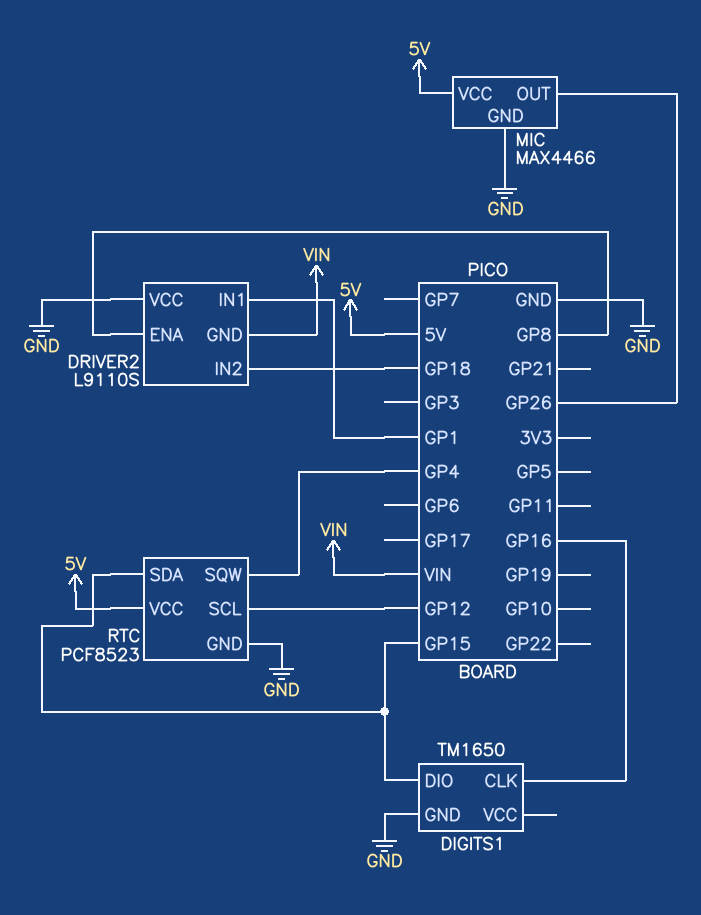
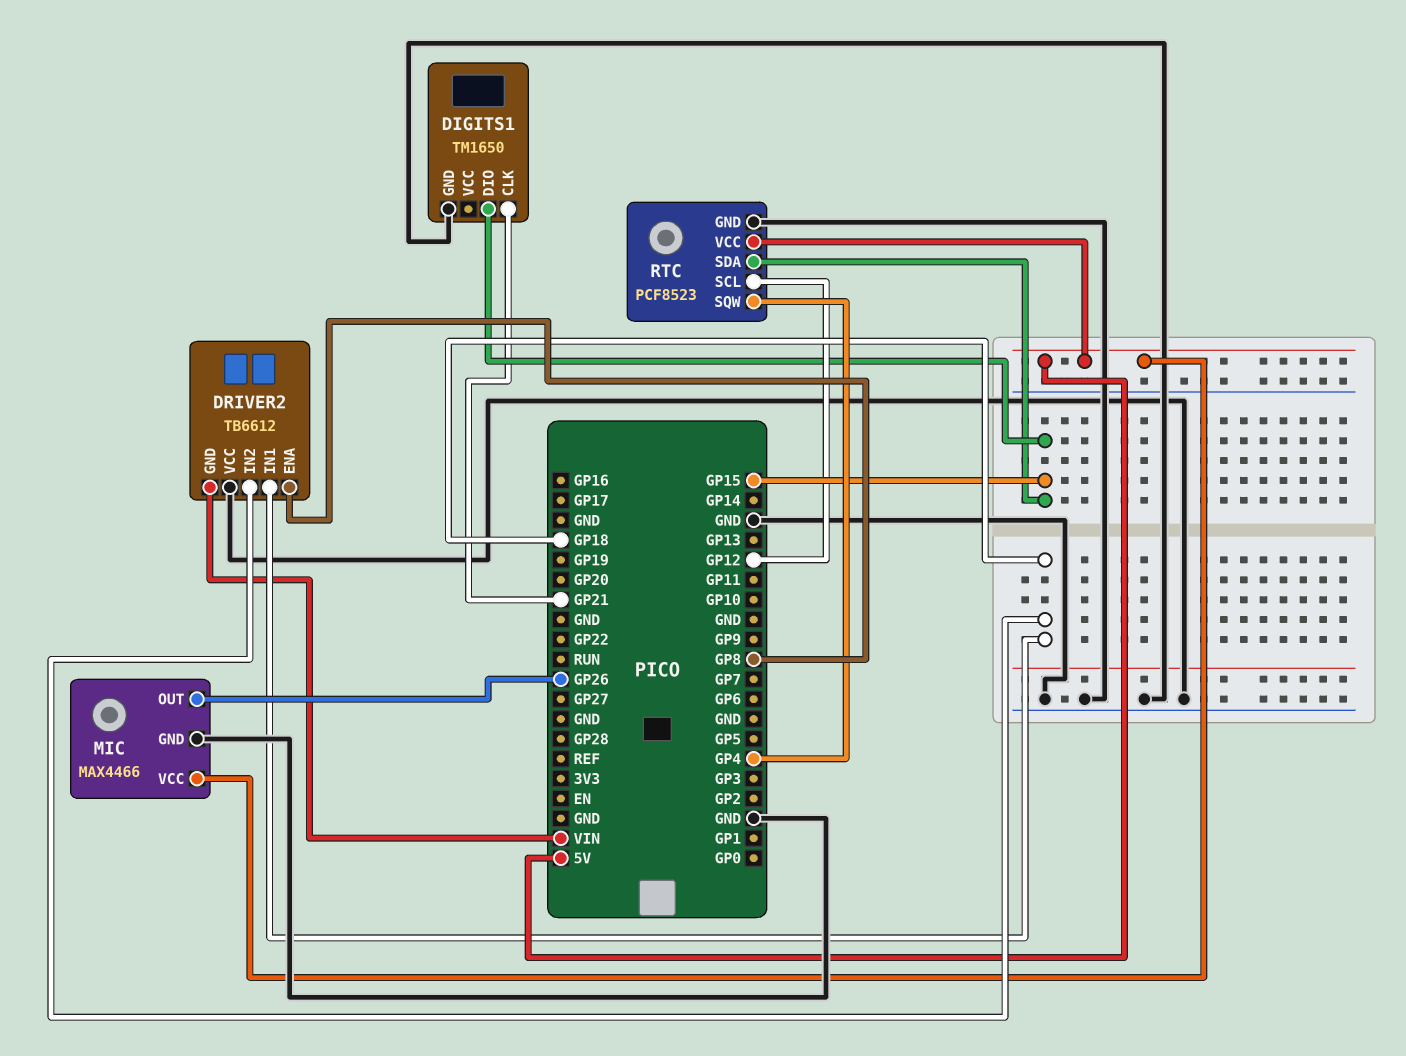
DIGITS1 pin CLK: GP16 -> GP21
DRIVER2: L9110S -> TB6612
DRIVER2 pin IN1: GP1 -> GP18

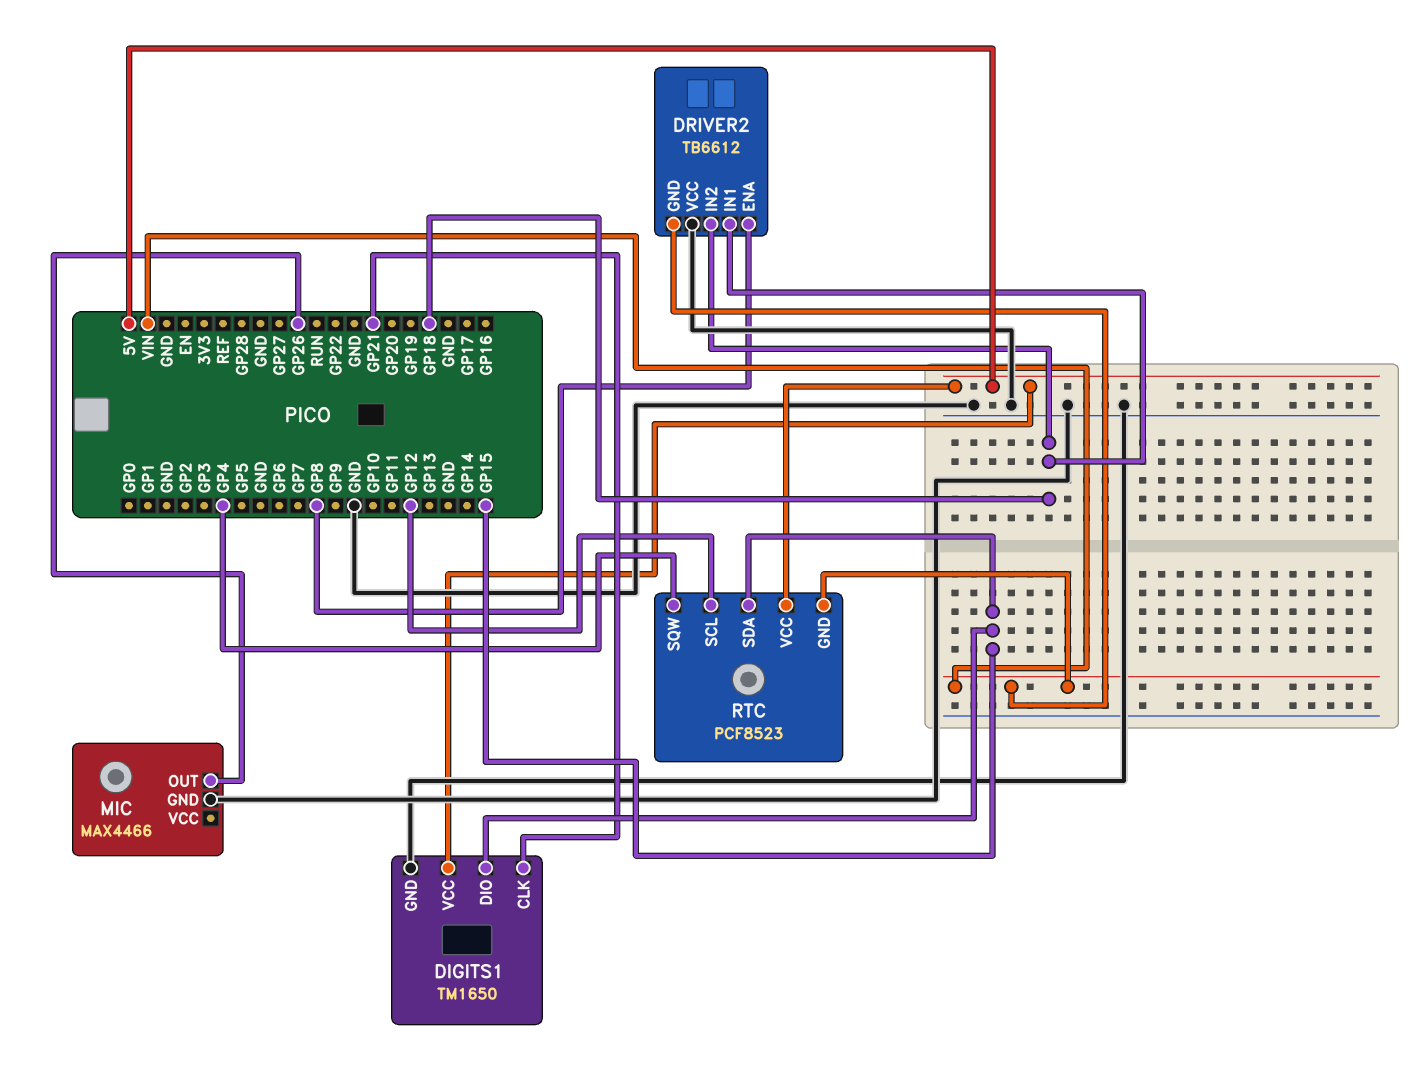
DIGITS1 pin VCC: none -> 5V
MIC pin VCC: 5V -> none
RTC pin GND: GND -> VIN

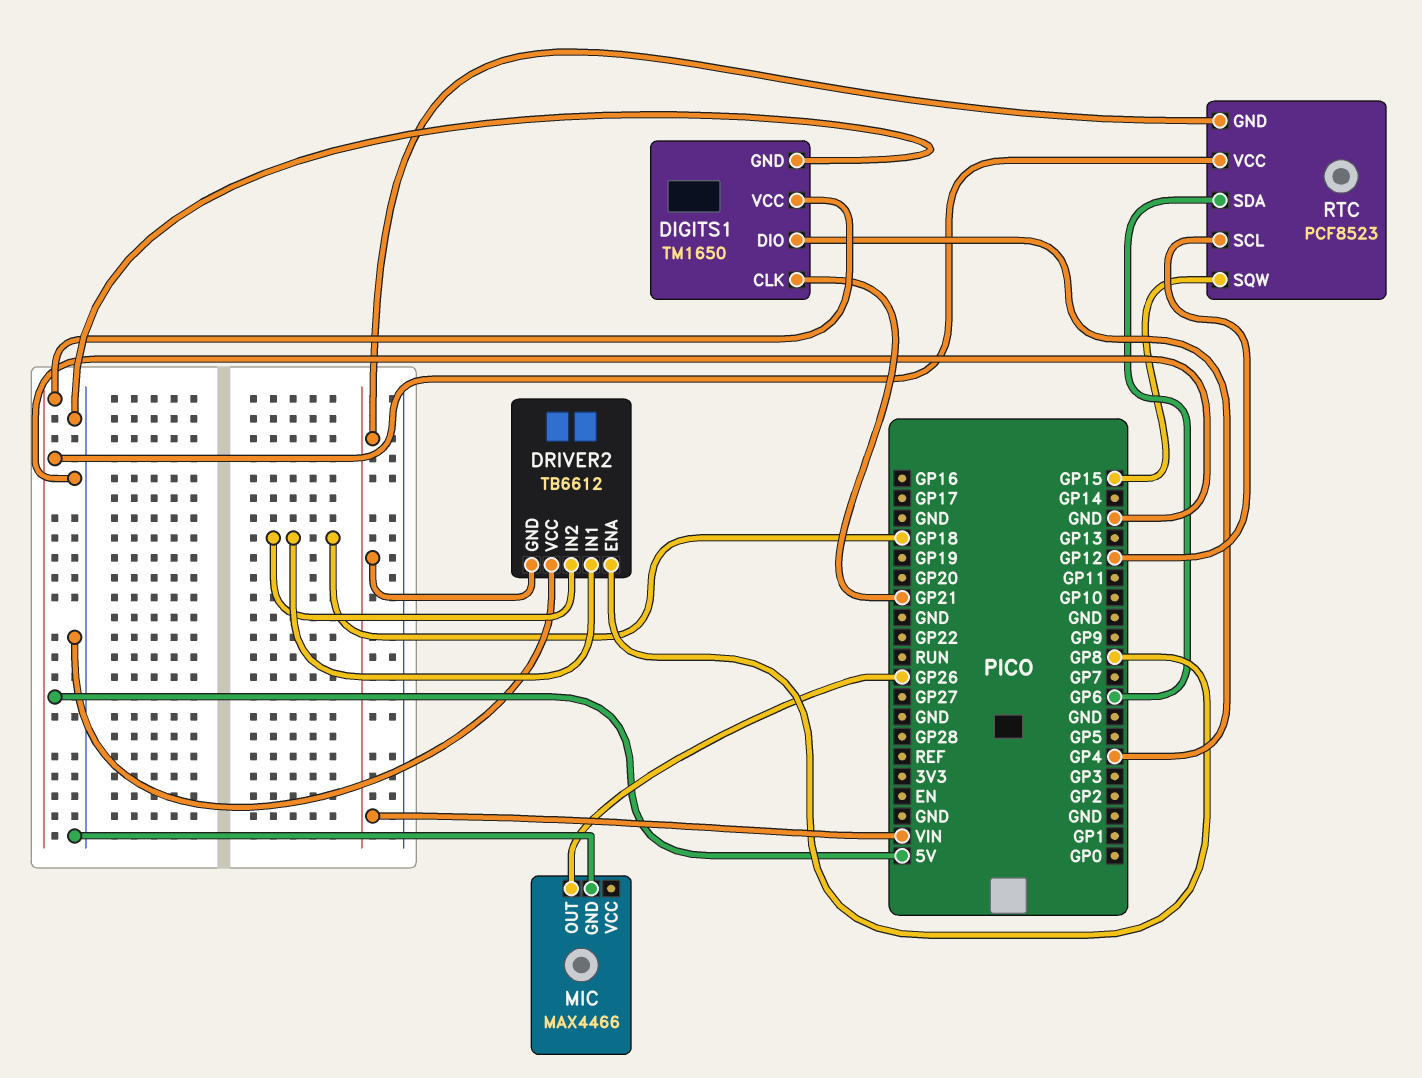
DIGITS1 pin DIO: GP15 -> GP4
RTC pin SDA: GP15 -> GP6
RTC pin SQW: GP4 -> GP15

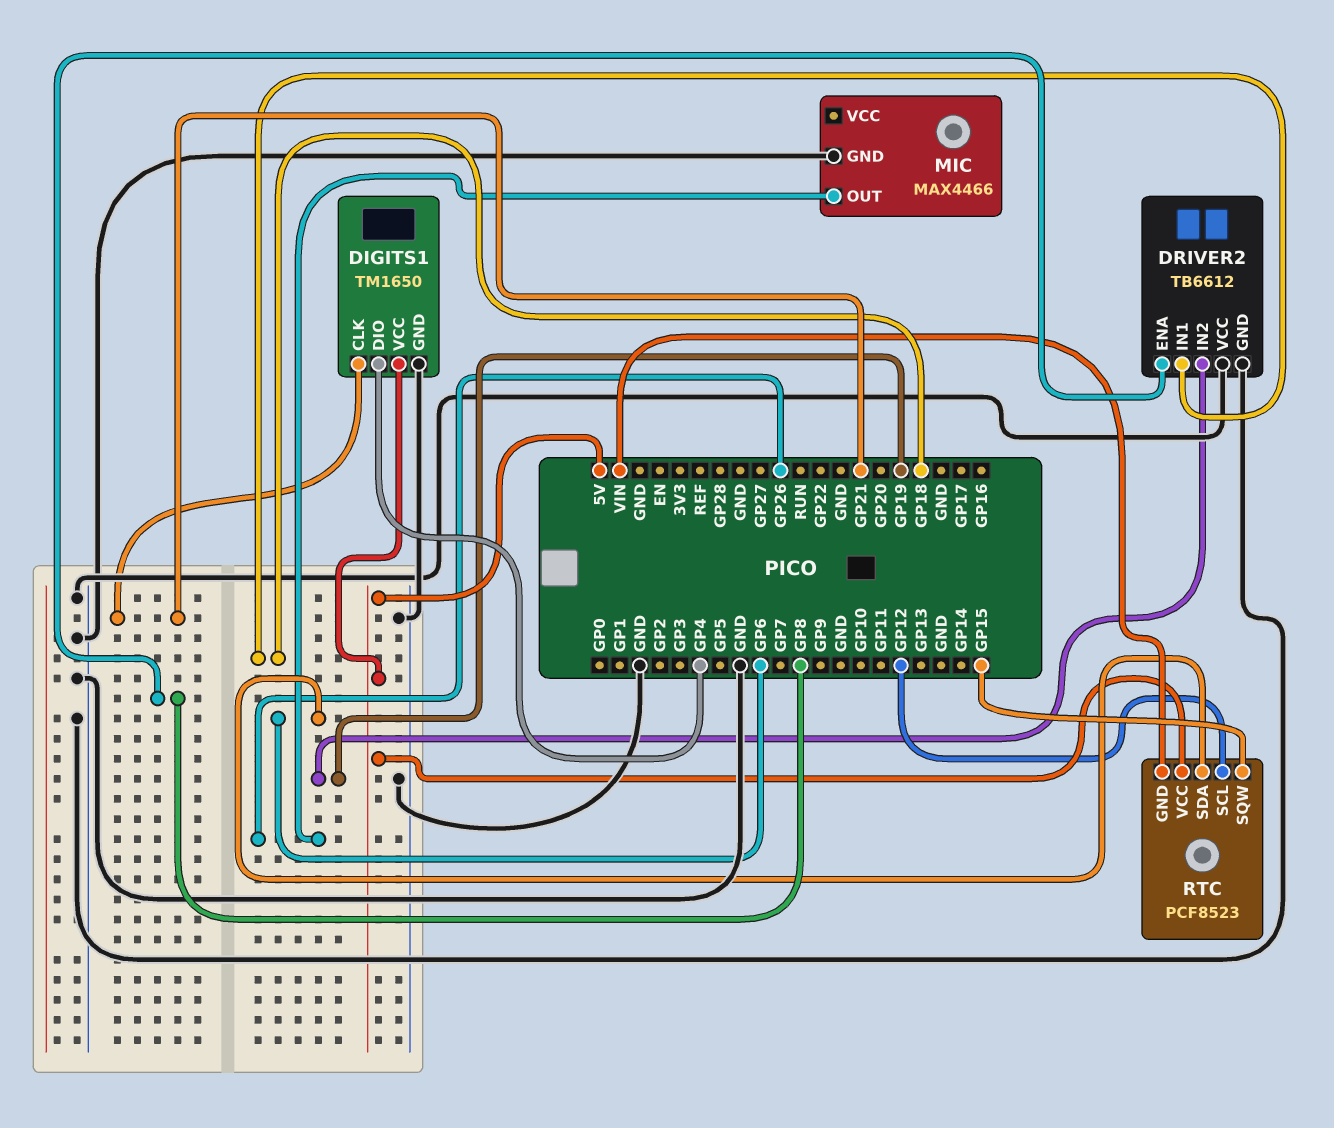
DRIVER2 pin GND: VIN -> GND
DRIVER2 pin IN2: GP18 -> GP19

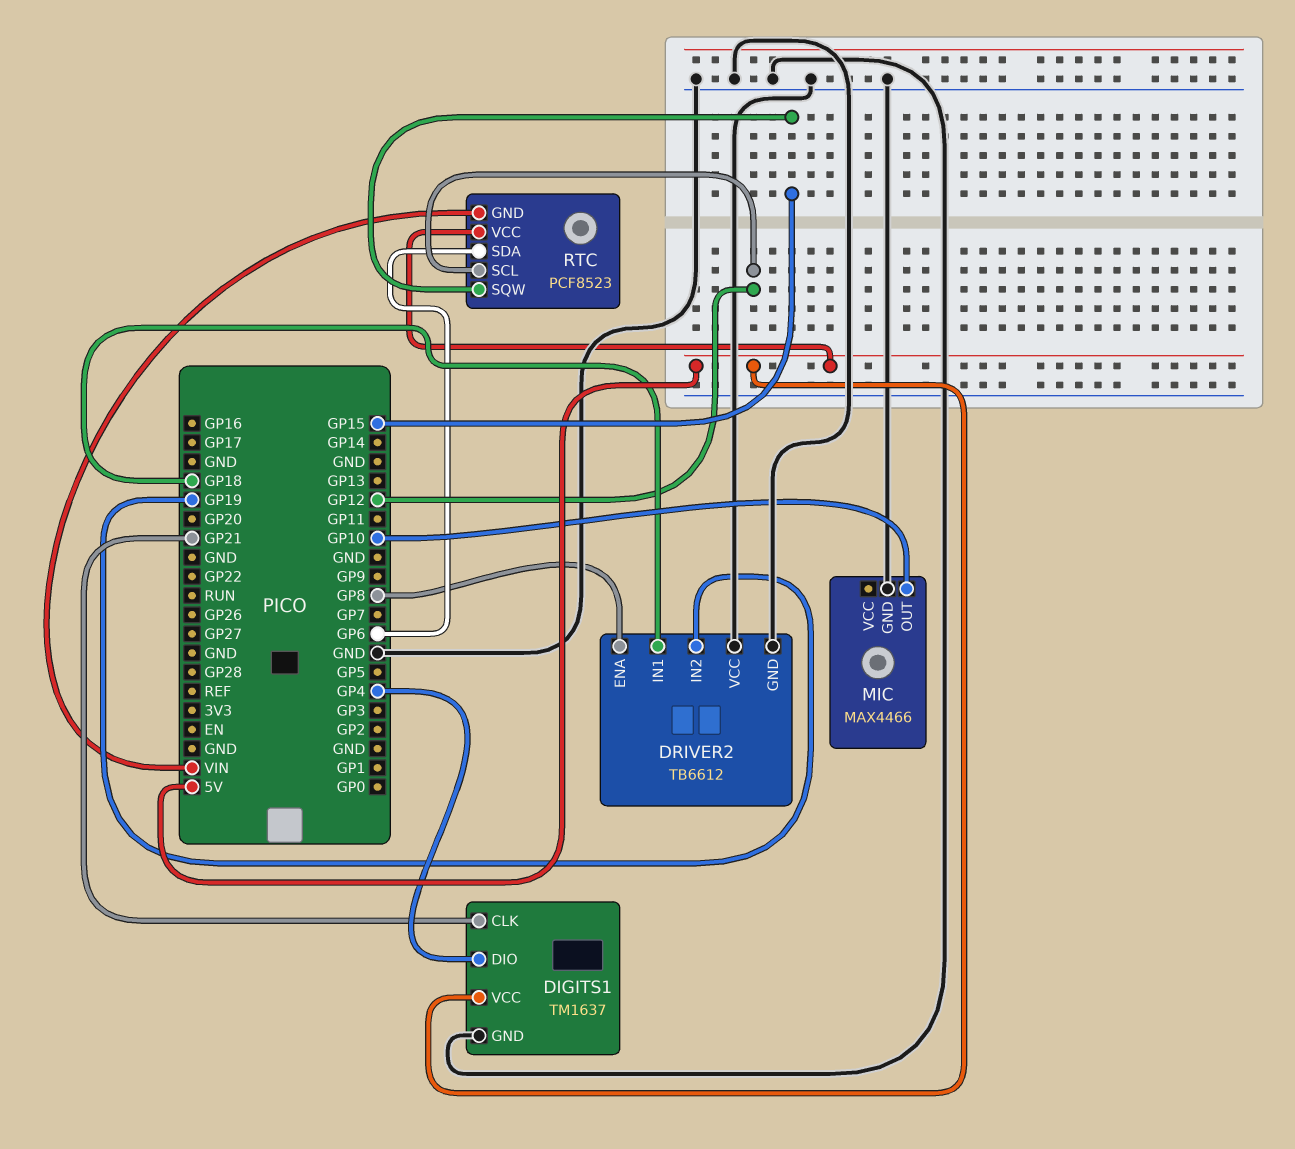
DIGITS1: TM1650 -> TM1637
MIC pin OUT: GP26 -> GP10

